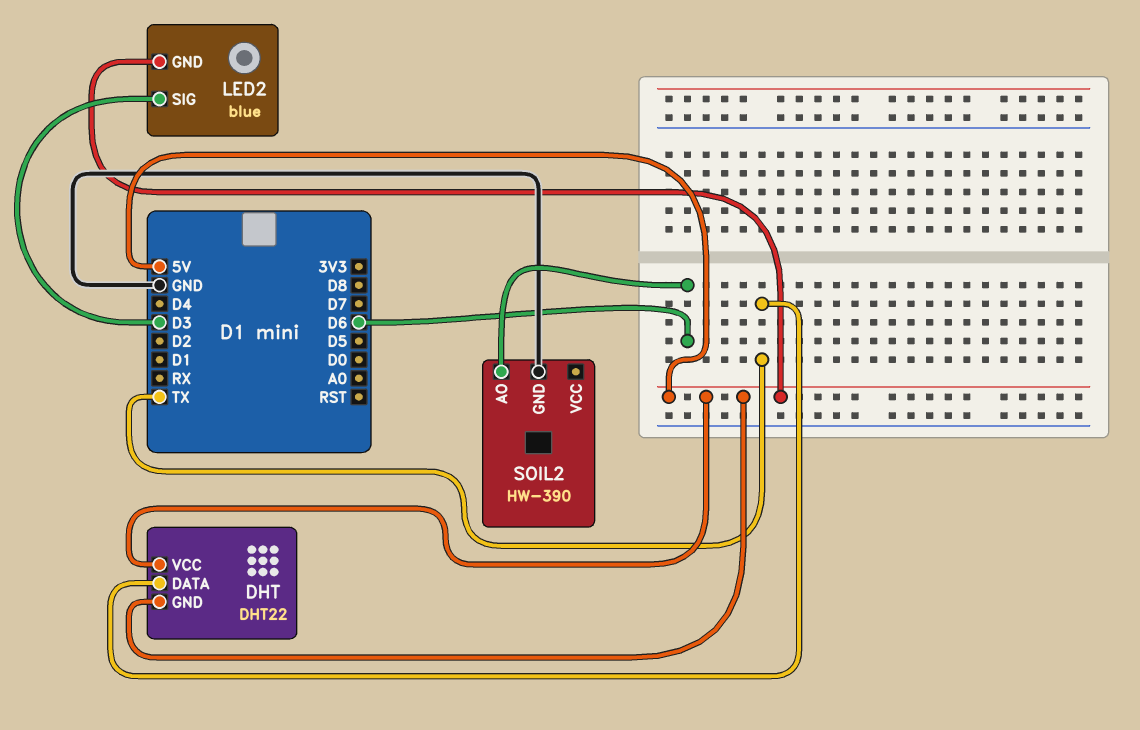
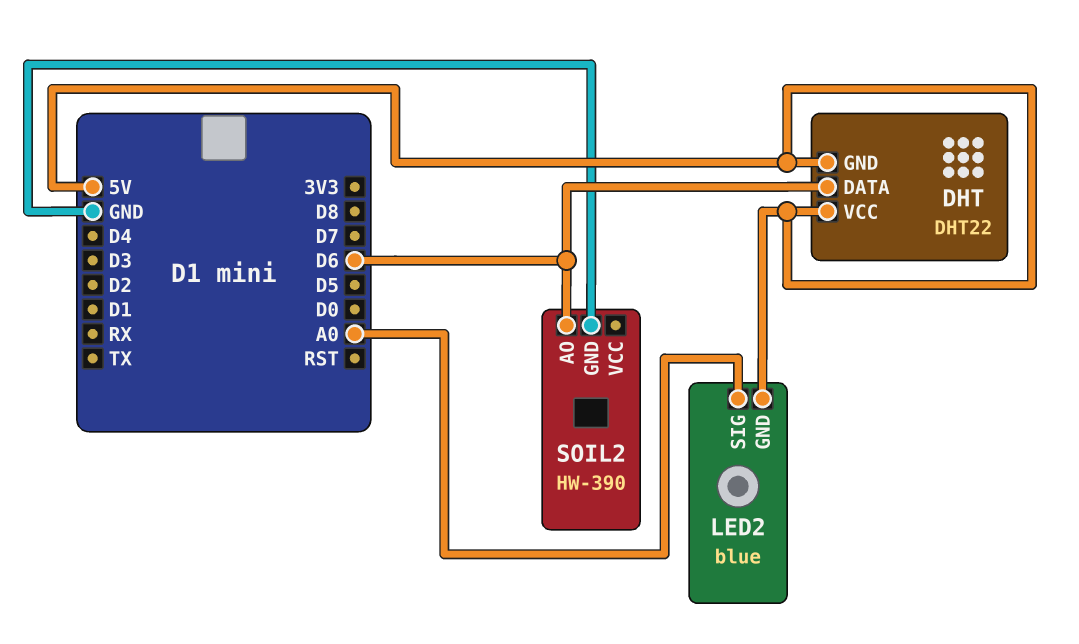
DHT pin DATA: TX -> D6
LED2 pin SIG: D3 -> A0

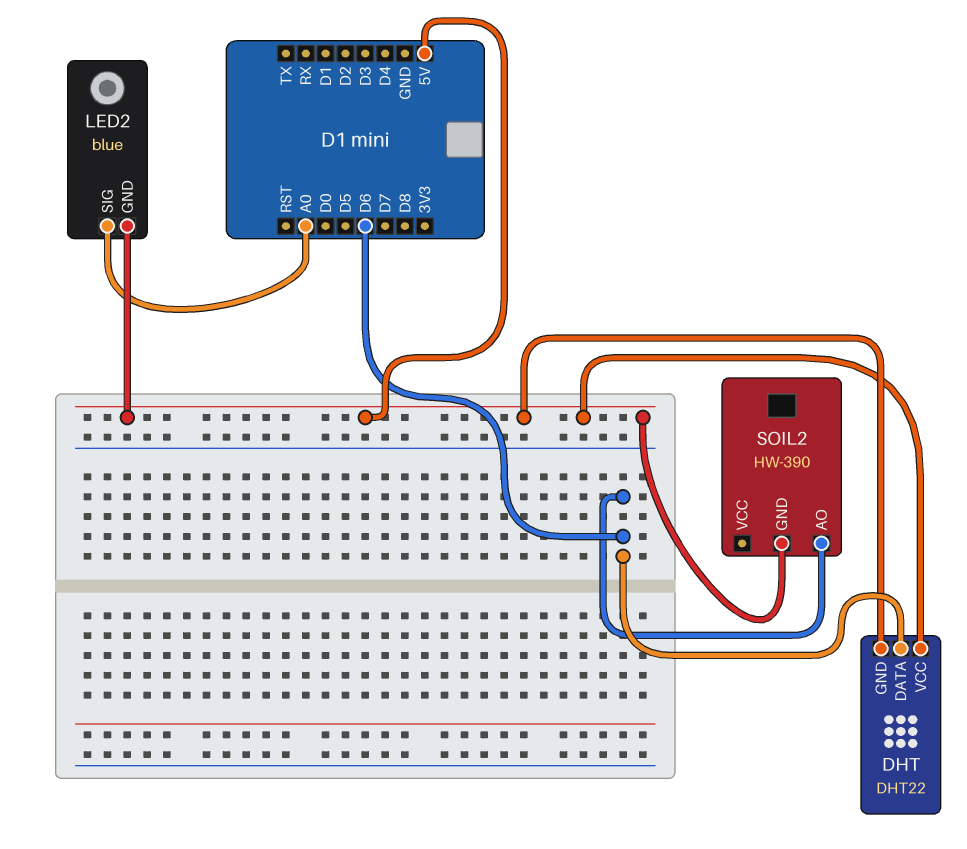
SOIL2 pin GND: GND -> 5V

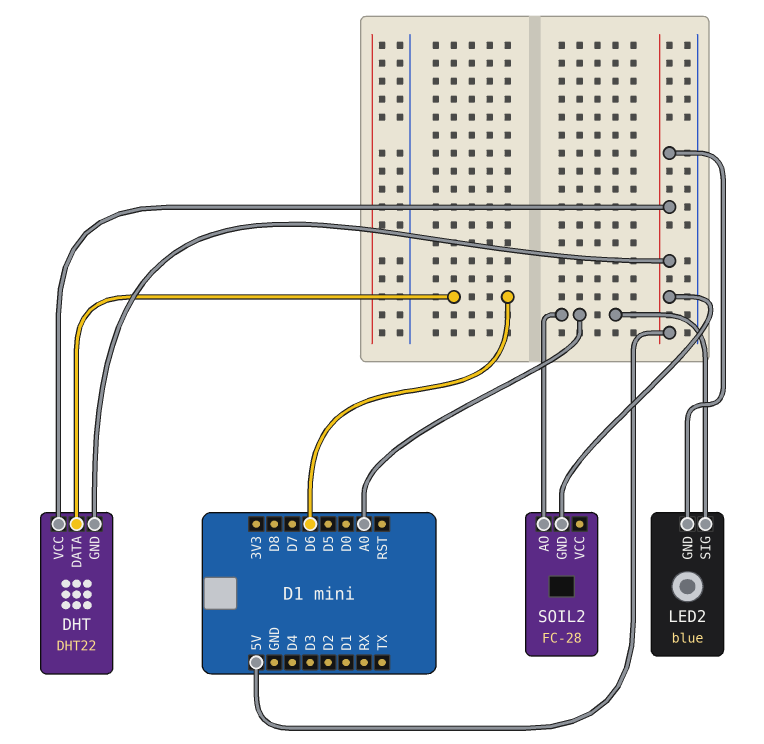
SOIL2: HW-390 -> FC-28
SOIL2 pin AO: D6 -> A0

